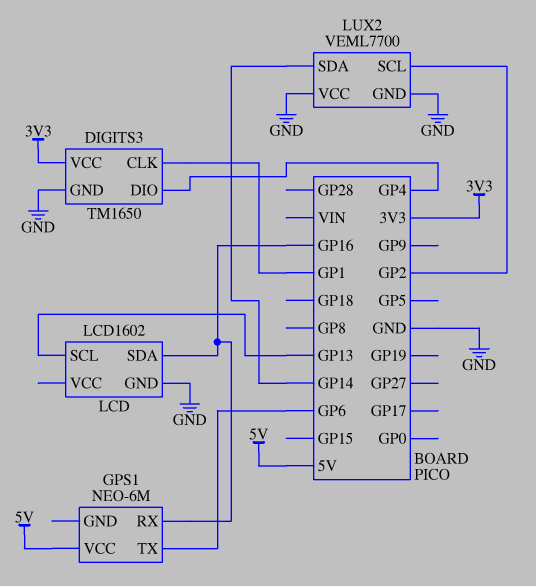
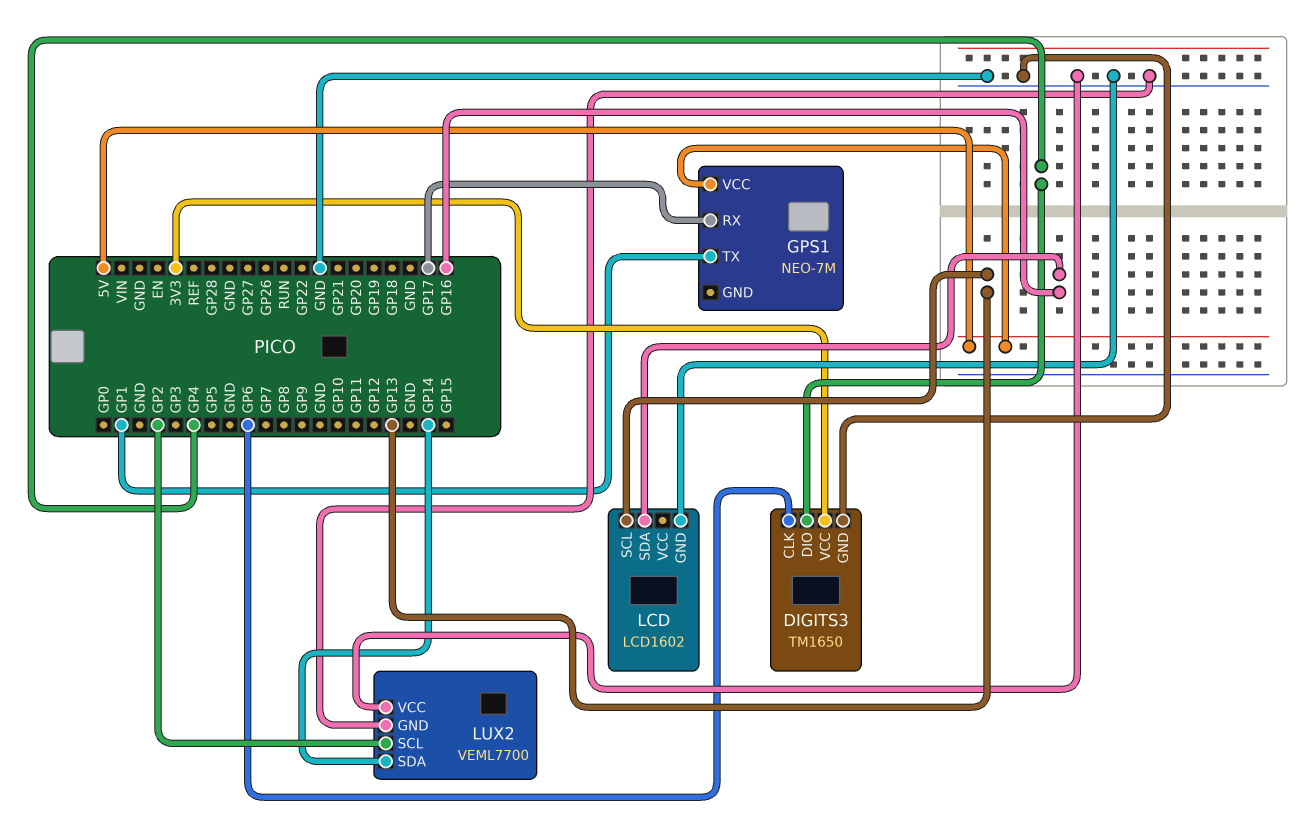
DIGITS3 pin CLK: GP1 -> GP6
GPS1: NEO-6M -> NEO-7M
GPS1 pin RX: GP16 -> GP17
GPS1 pin TX: GP6 -> GP1

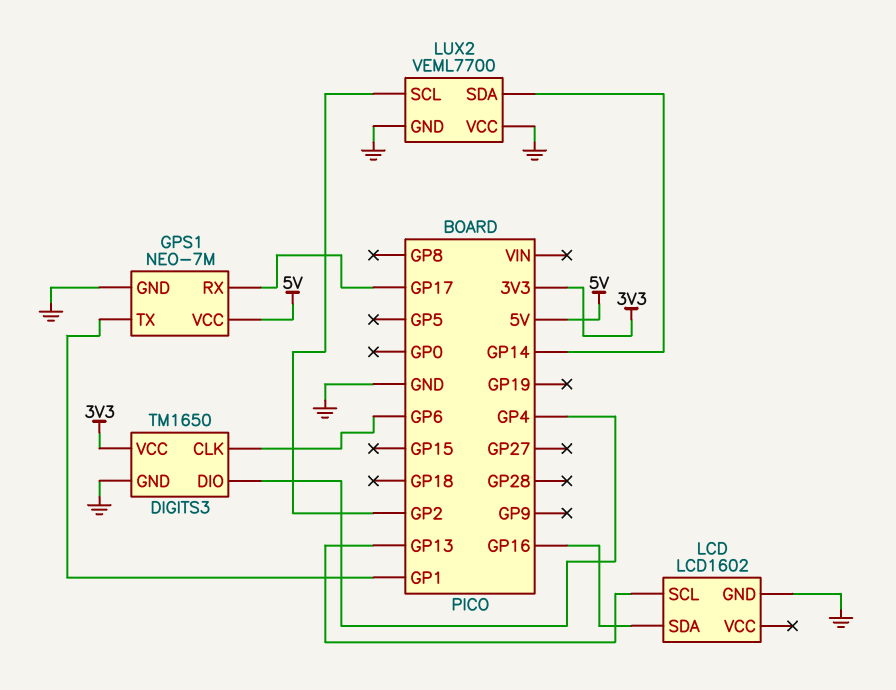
GPS1 pin GND: none -> GND

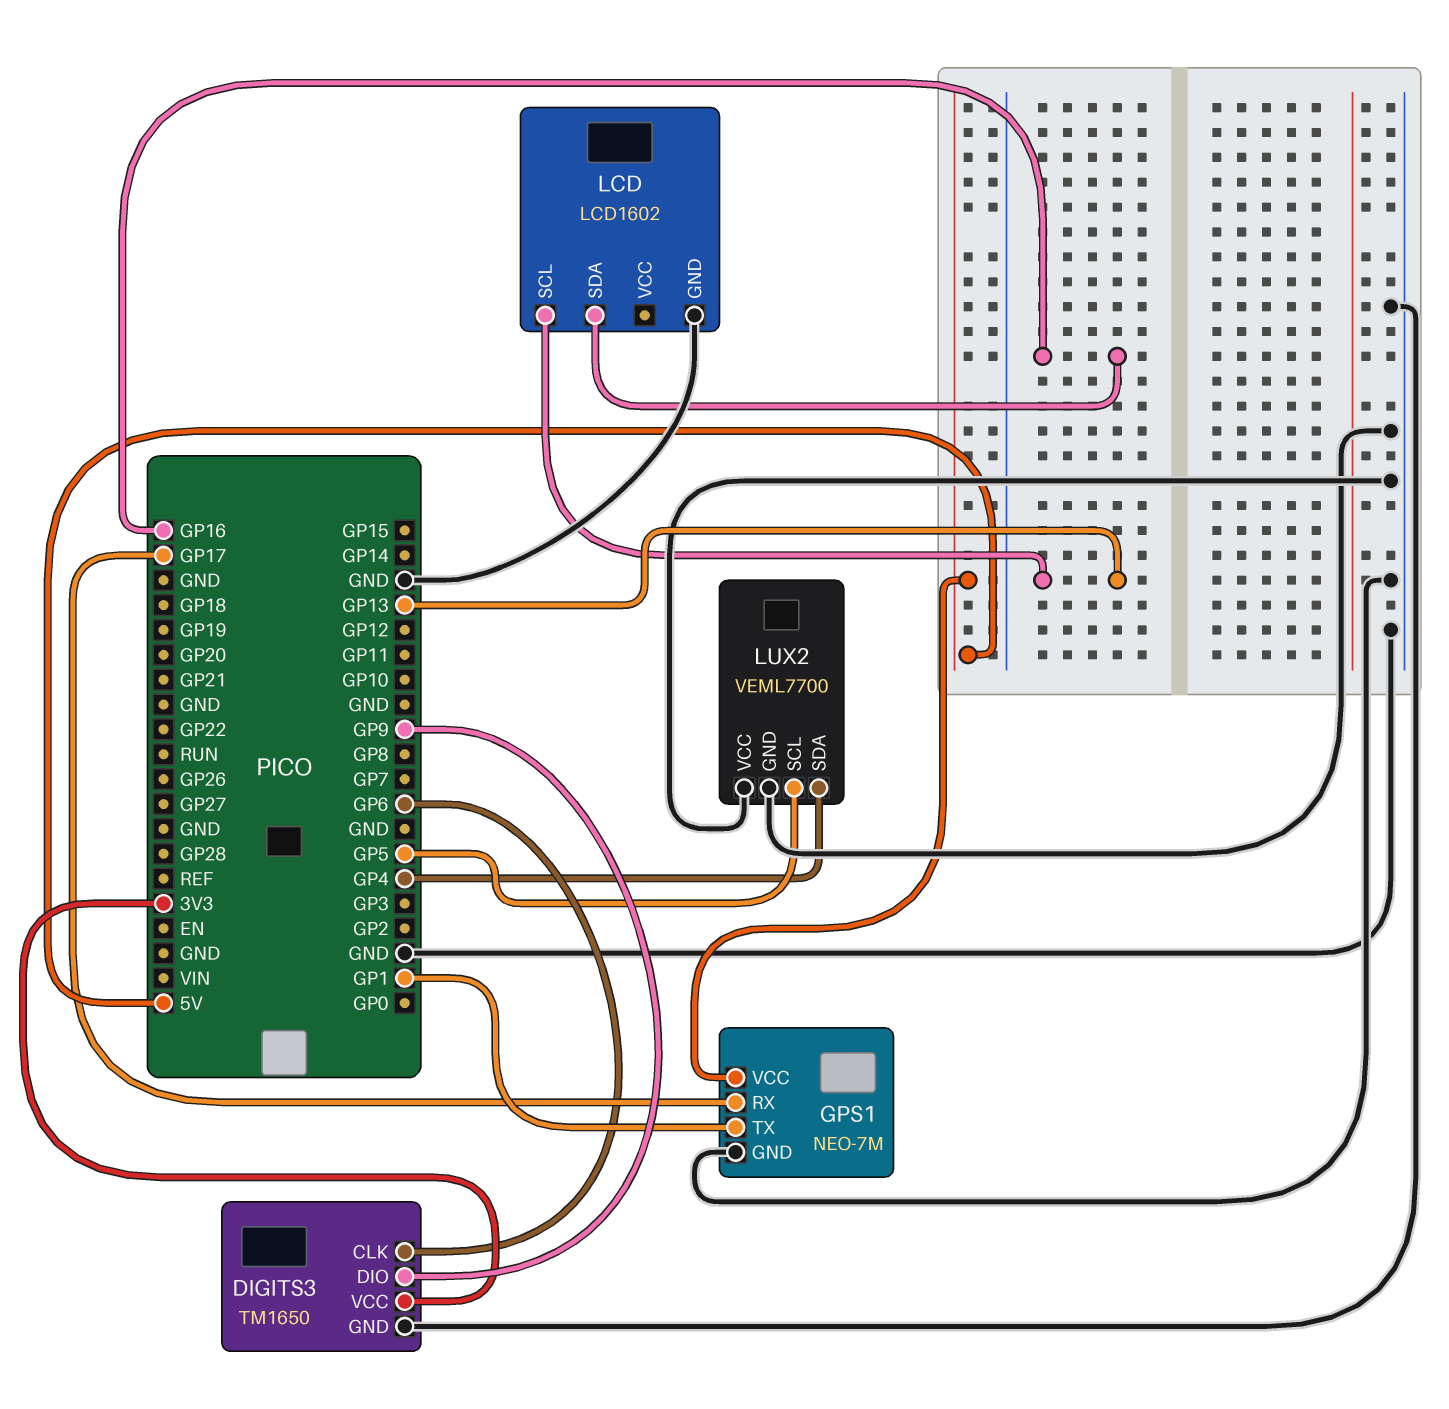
DIGITS3 pin DIO: GP4 -> GP9
LUX2 pin SCL: GP2 -> GP5
LUX2 pin SDA: GP14 -> GP4

